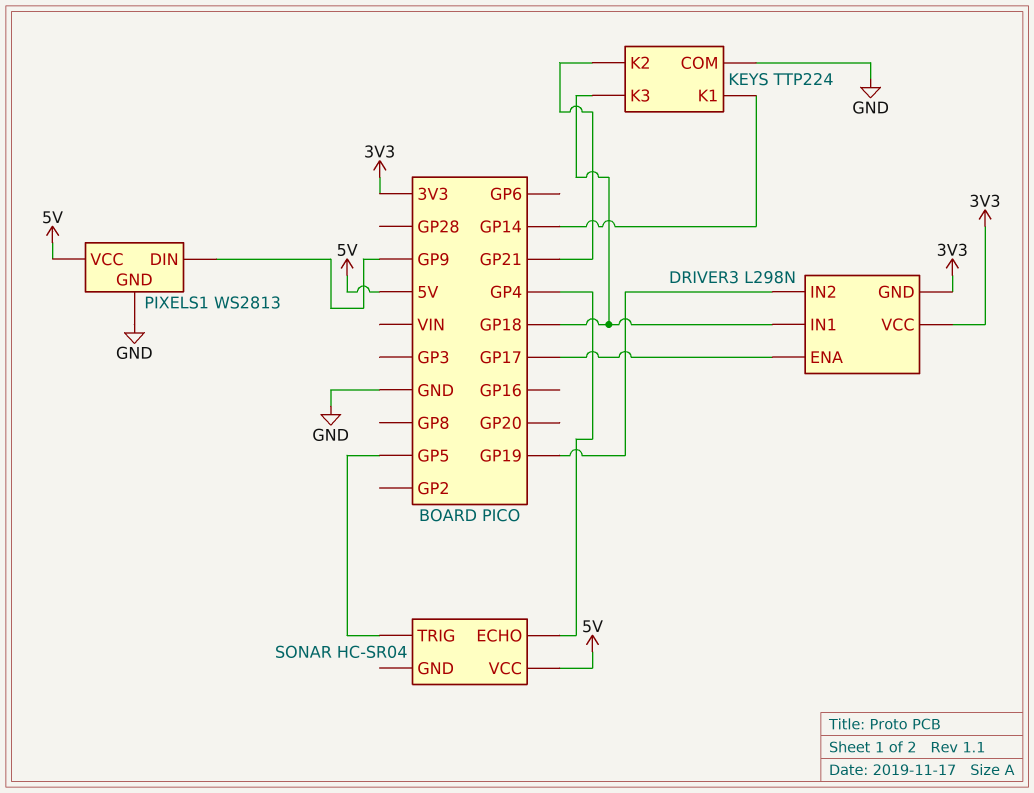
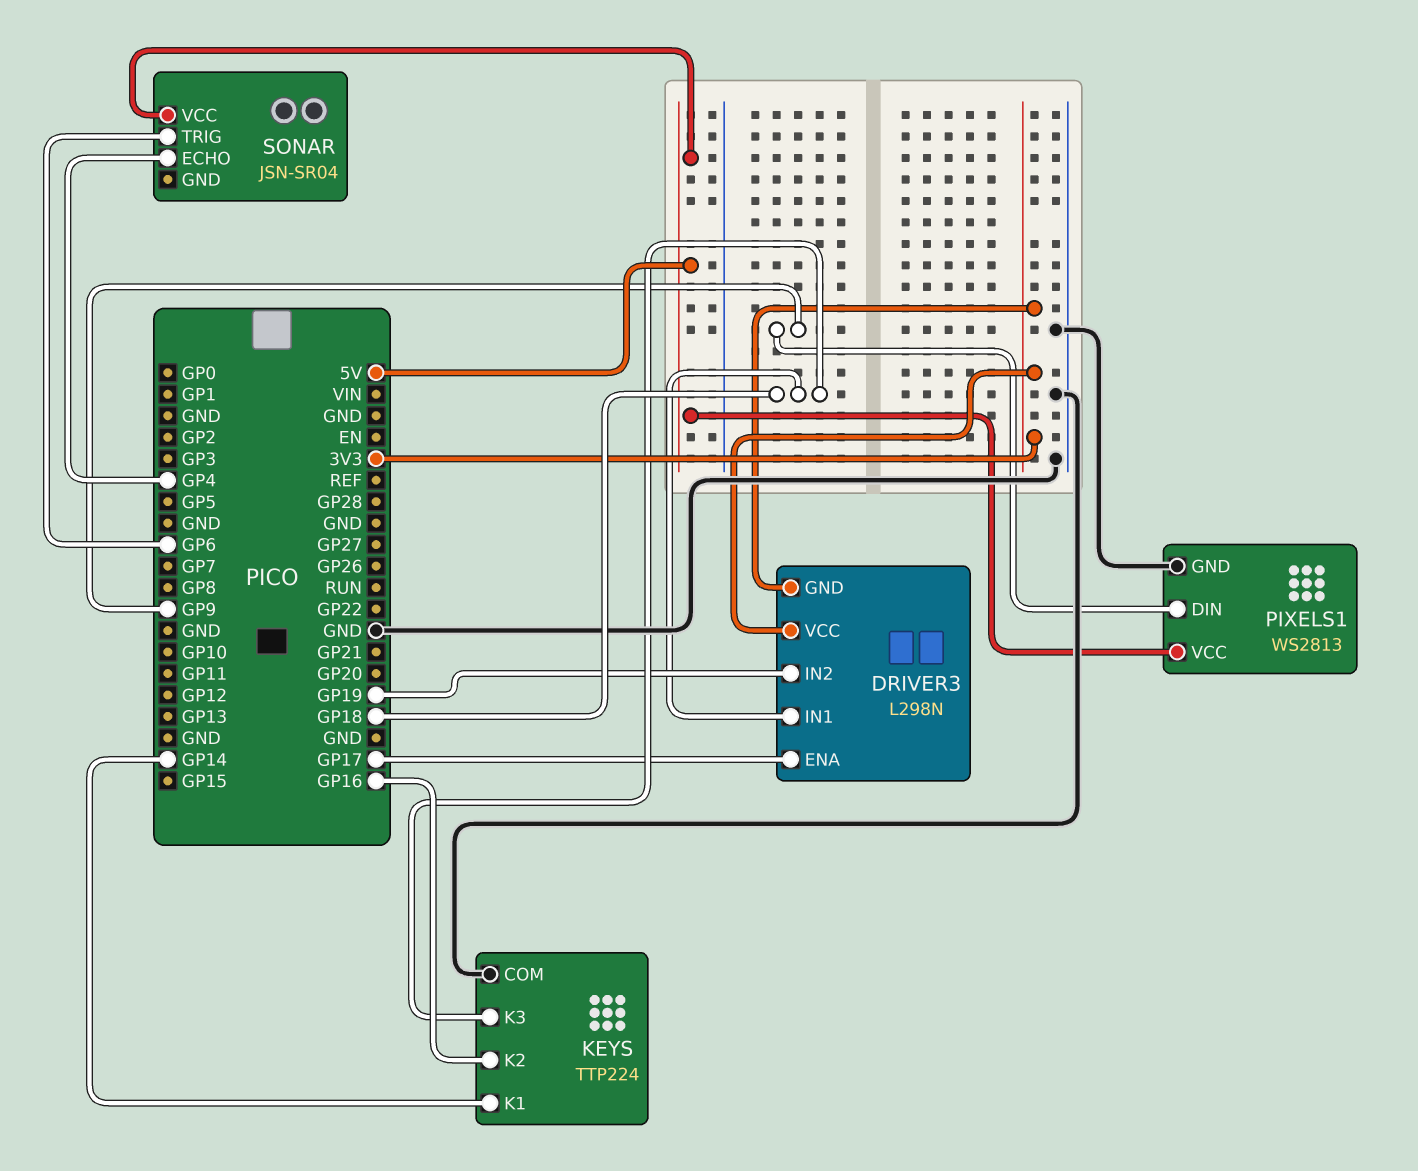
KEYS pin K2: GP21 -> GP16
SONAR: HC-SR04 -> JSN-SR04
SONAR pin TRIG: GP5 -> GP6

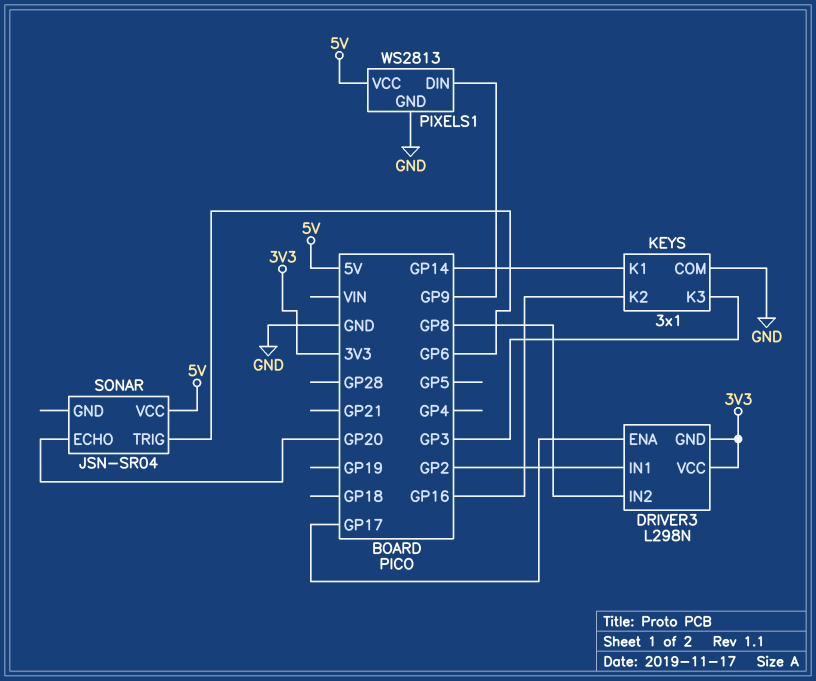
DRIVER3 pin IN1: GP18 -> GP2
DRIVER3 pin IN2: GP19 -> GP8
KEYS: TTP224 -> 3x1
KEYS pin K3: GP18 -> GP3
SONAR pin ECHO: GP4 -> GP20

